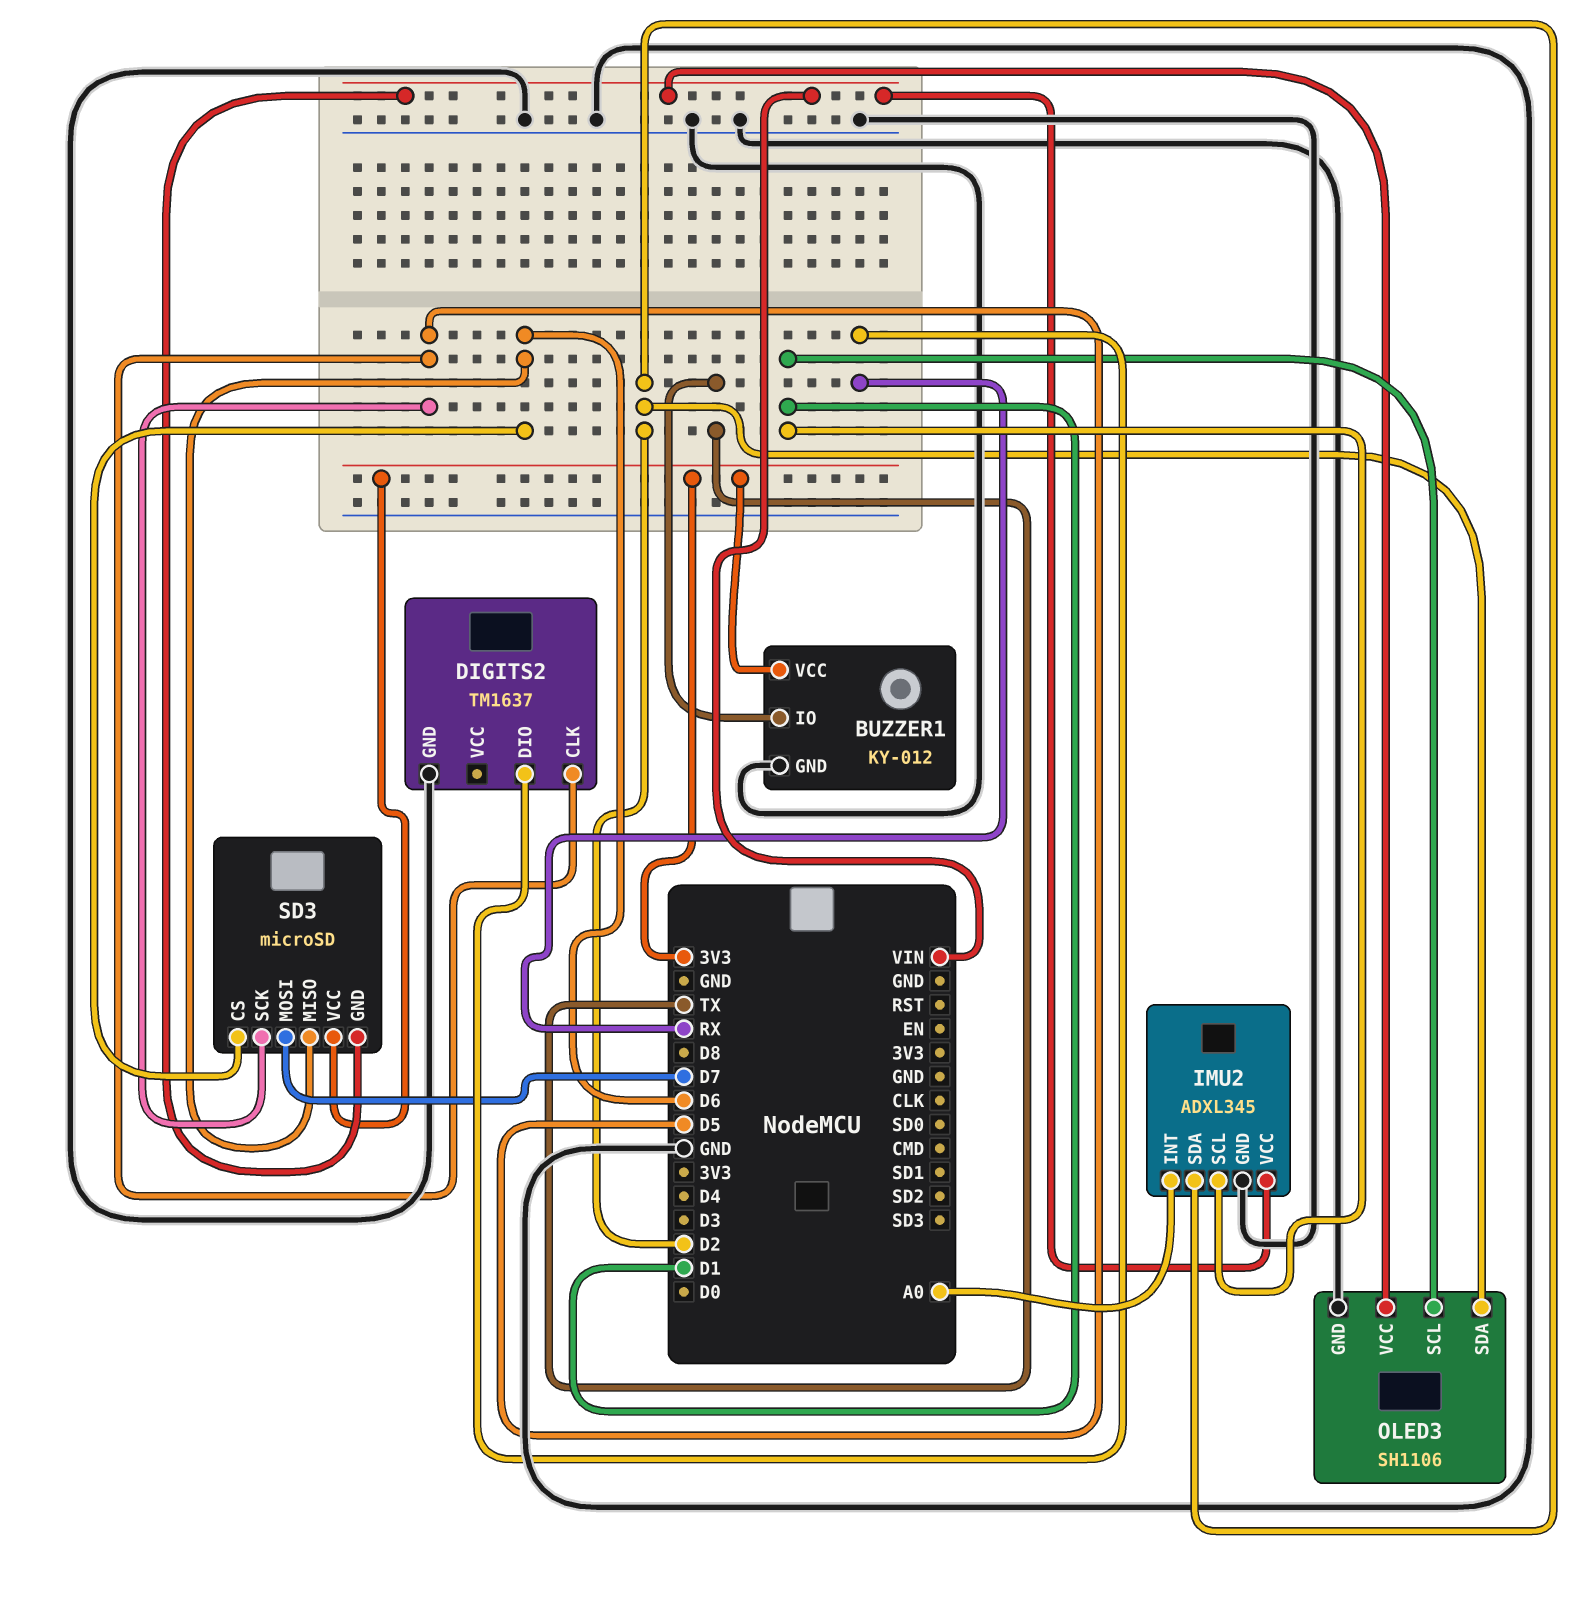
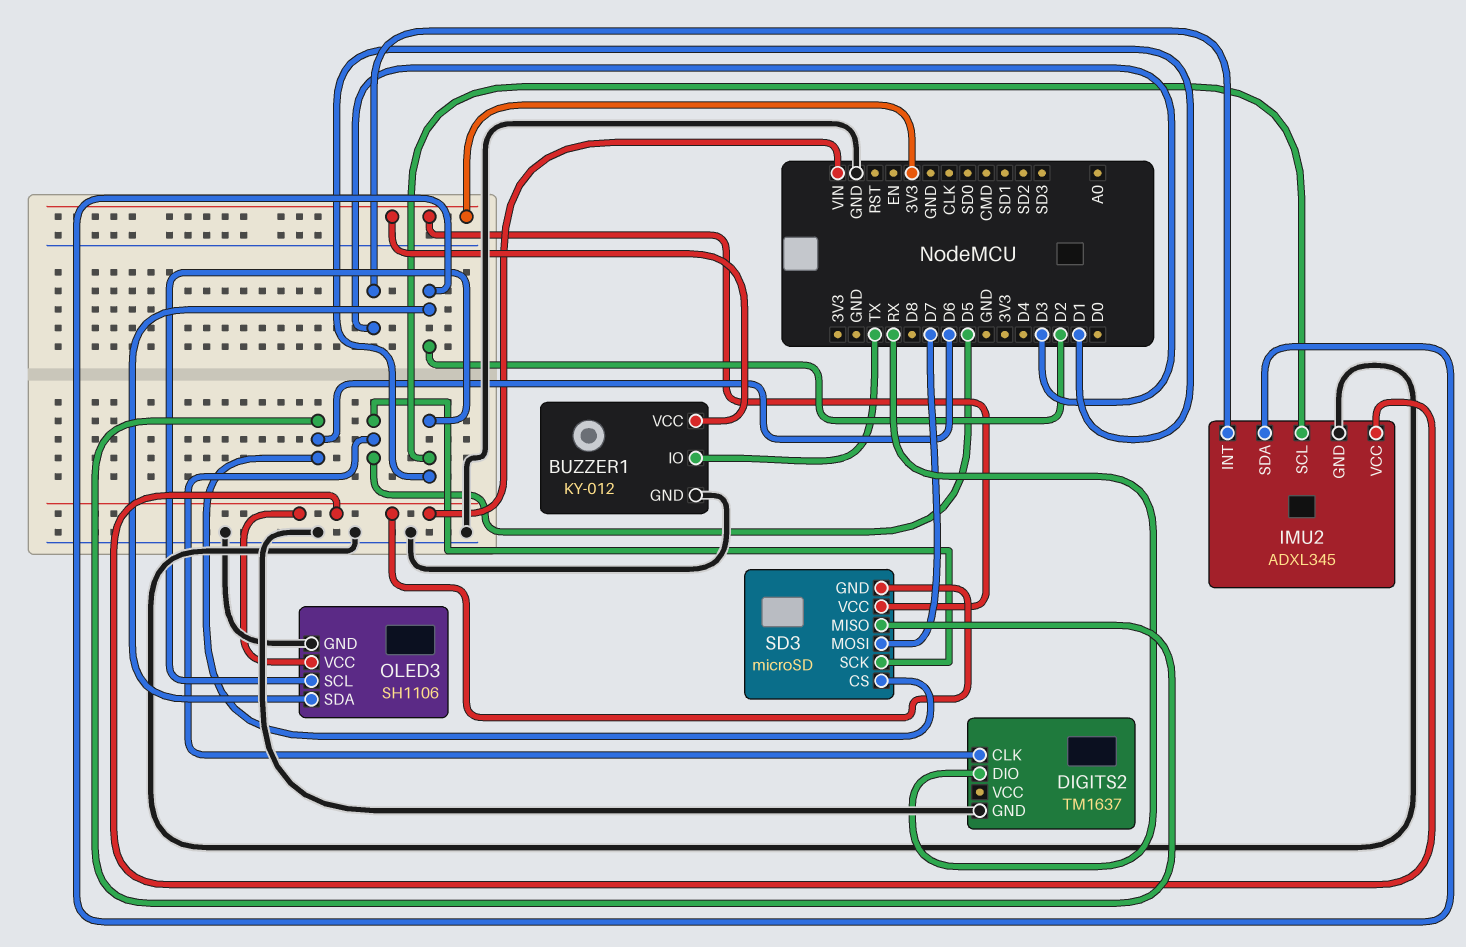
IMU2 pin INT: A0 -> D3

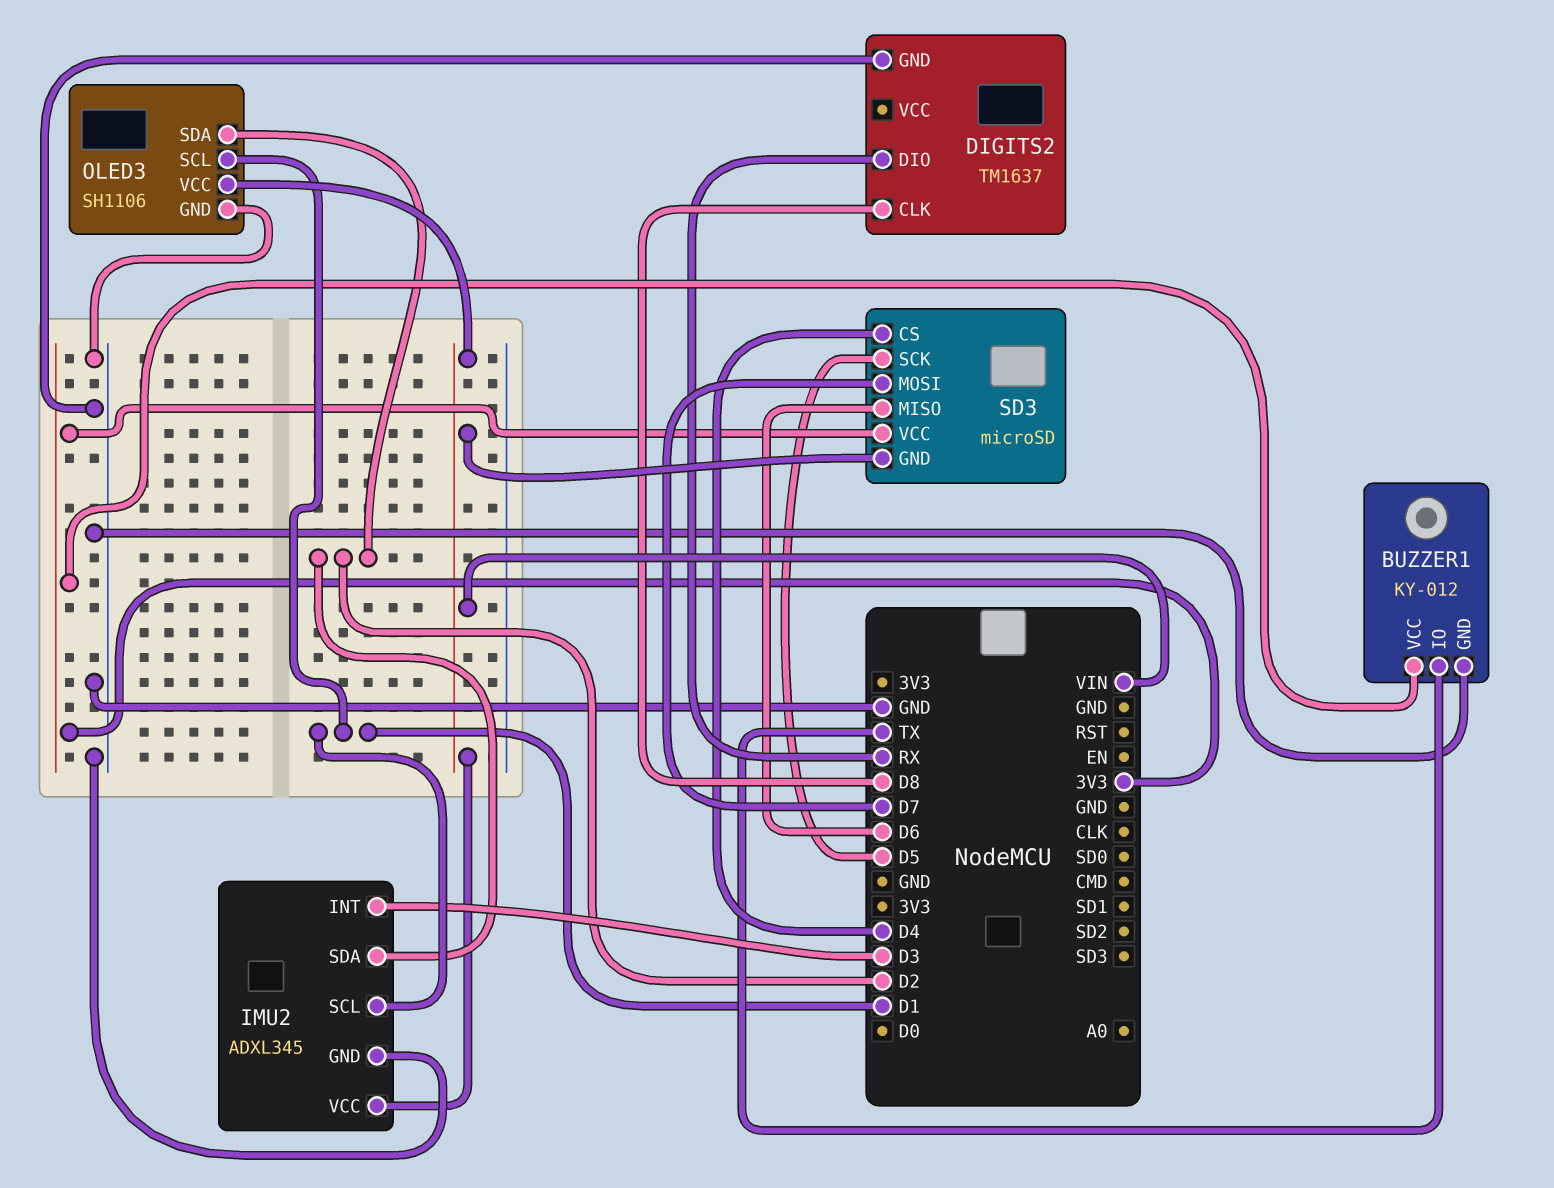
DIGITS2 pin CLK: D5 -> D8
SD3 pin CS: D6 -> D4

